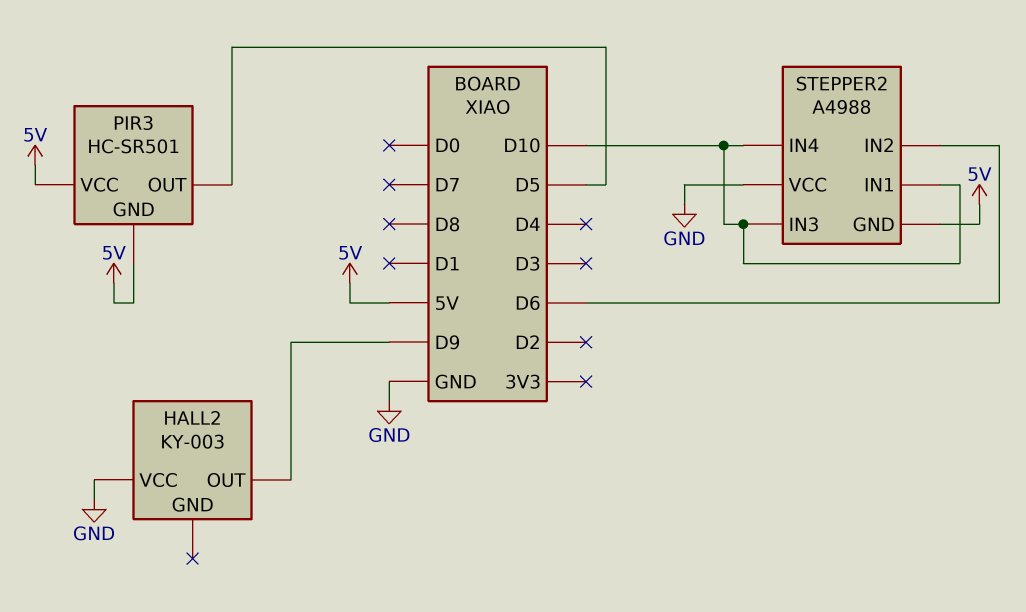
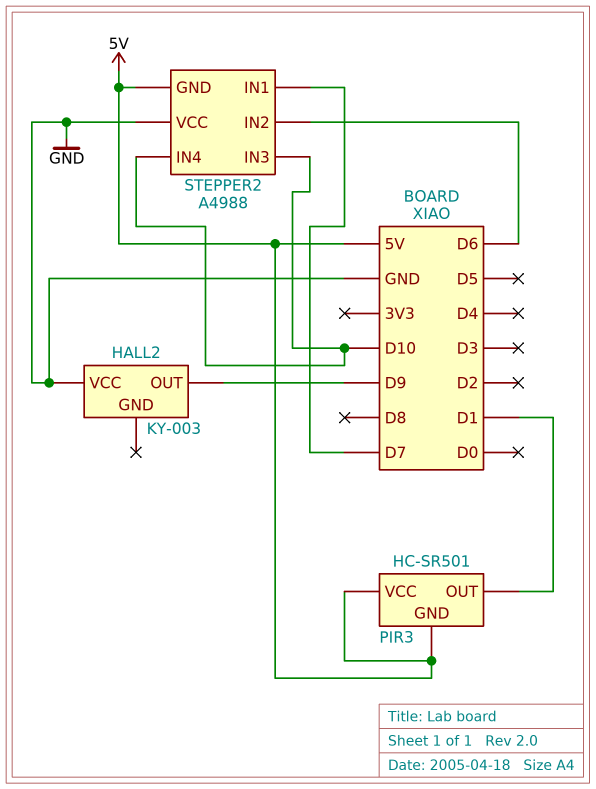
PIR3 pin OUT: D5 -> D1
STEPPER2 pin IN1: D10 -> D7

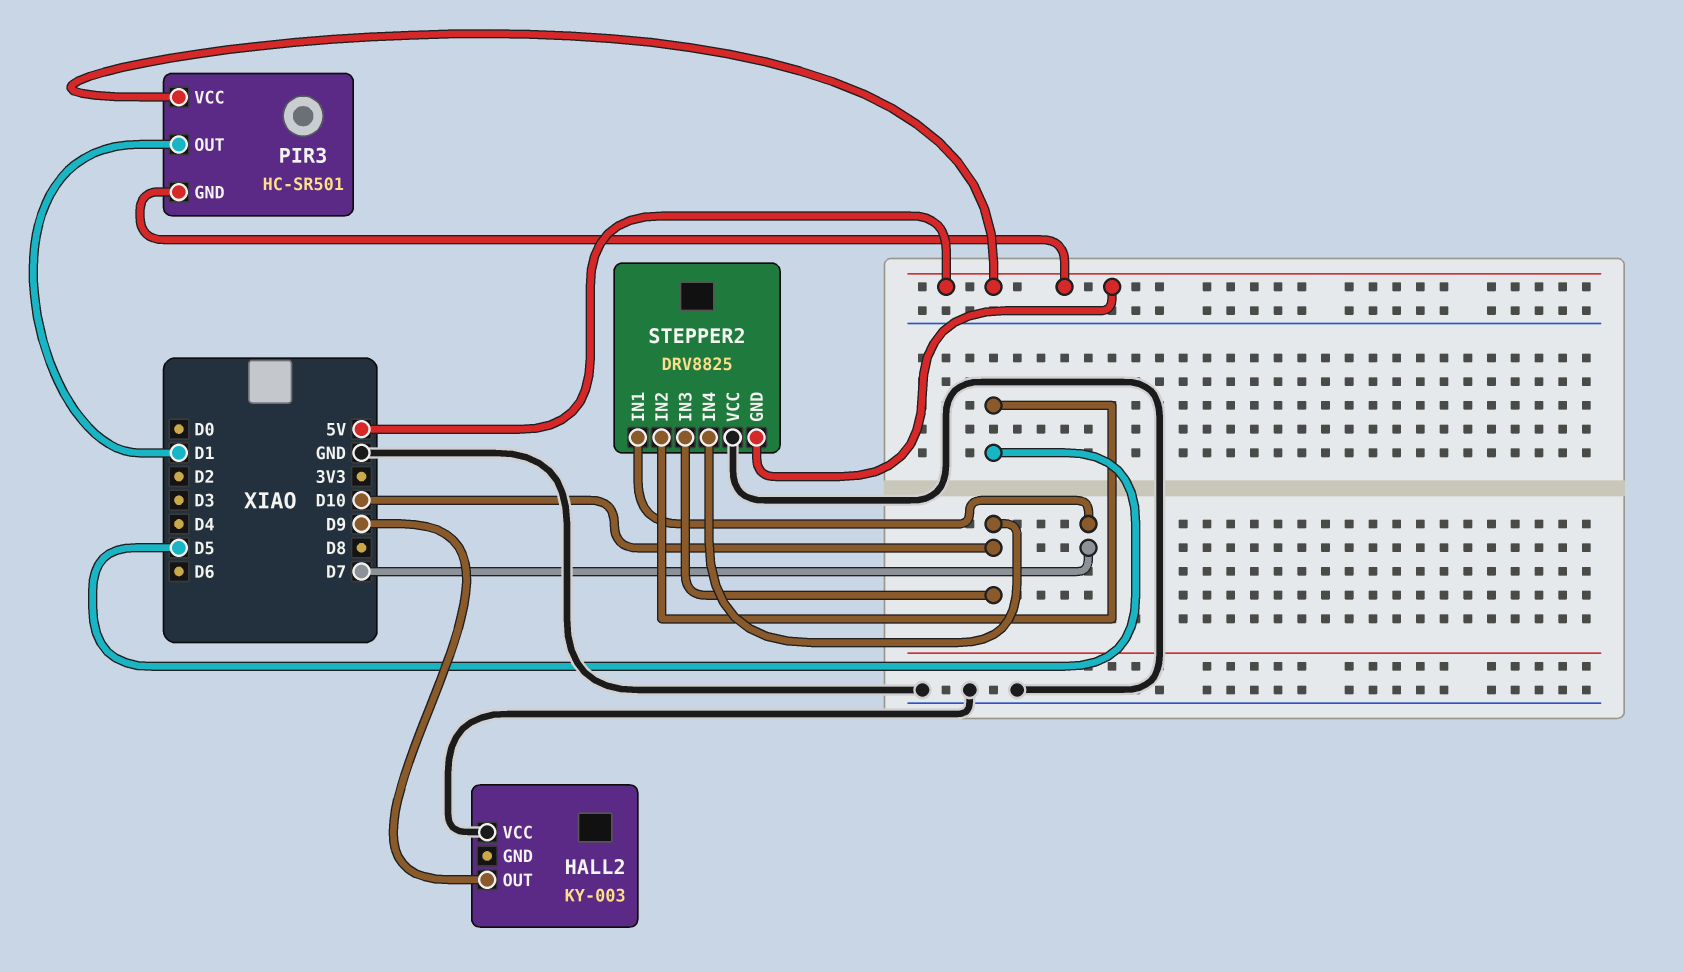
STEPPER2: A4988 -> DRV8825
STEPPER2 pin IN2: D6 -> D5

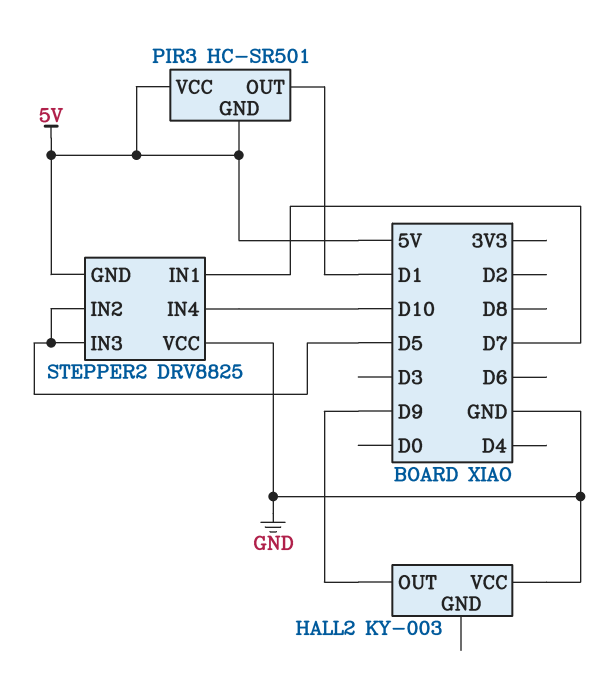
STEPPER2 pin IN3: D10 -> D5

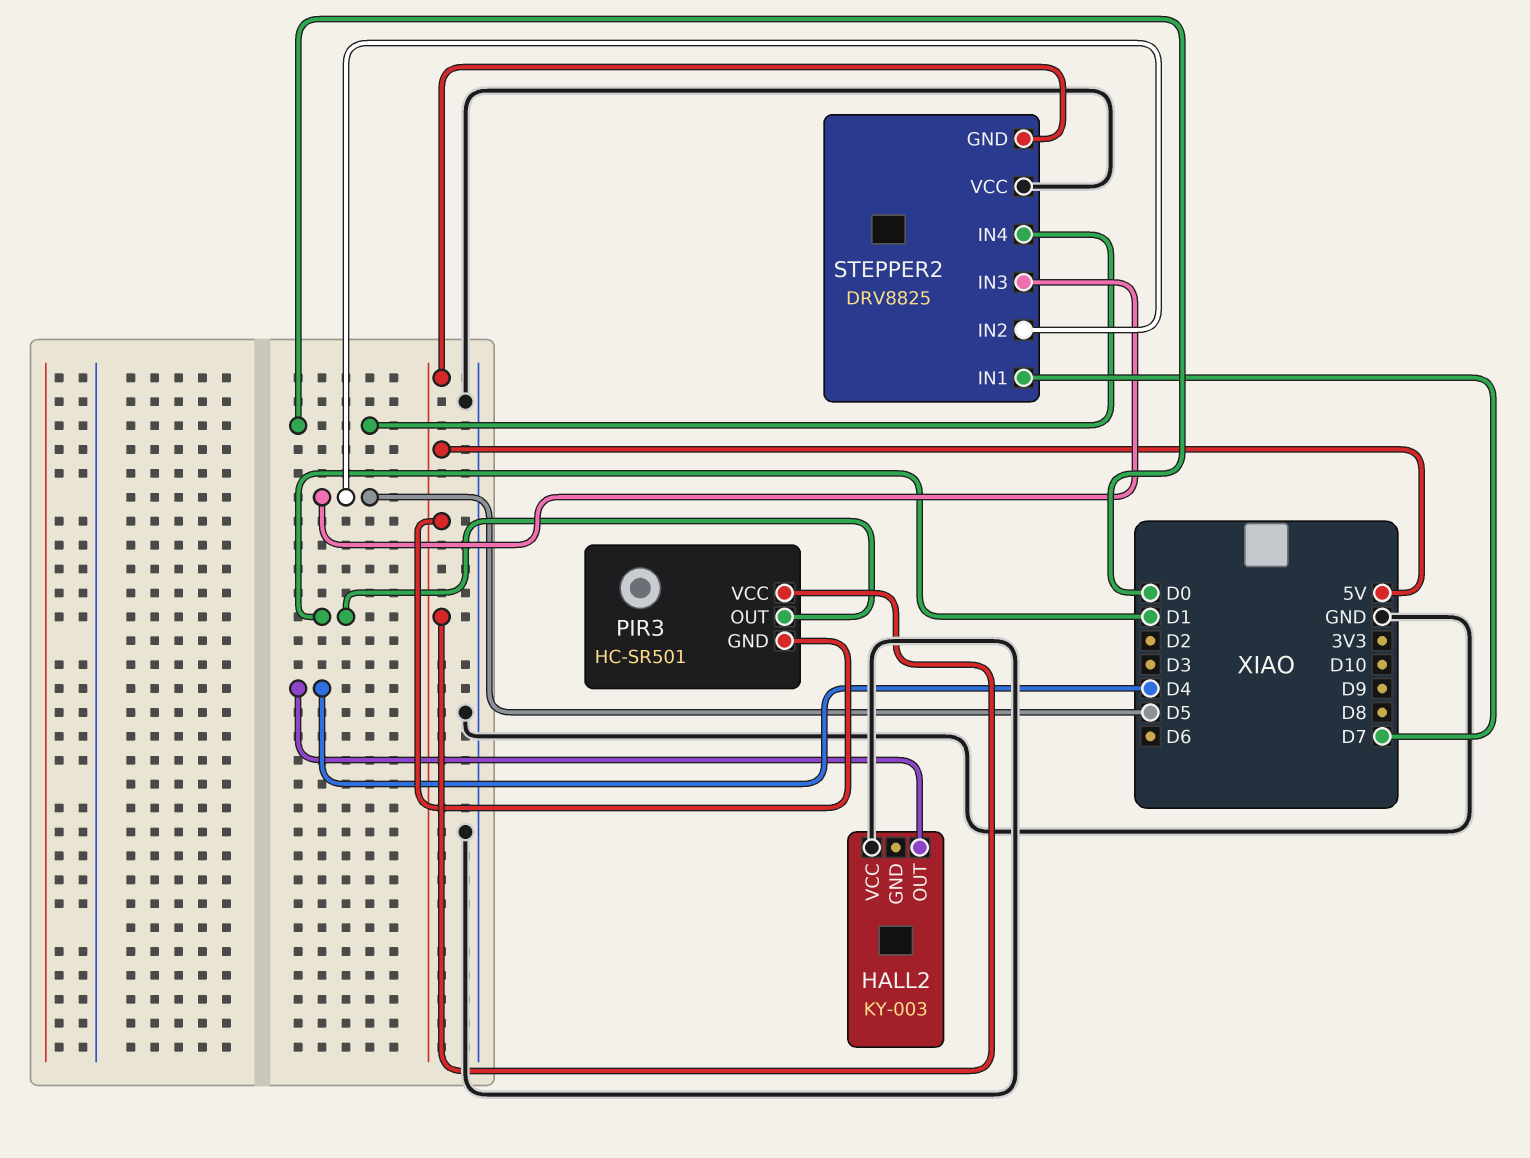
HALL2 pin OUT: D9 -> D4
STEPPER2 pin IN4: D10 -> D0

